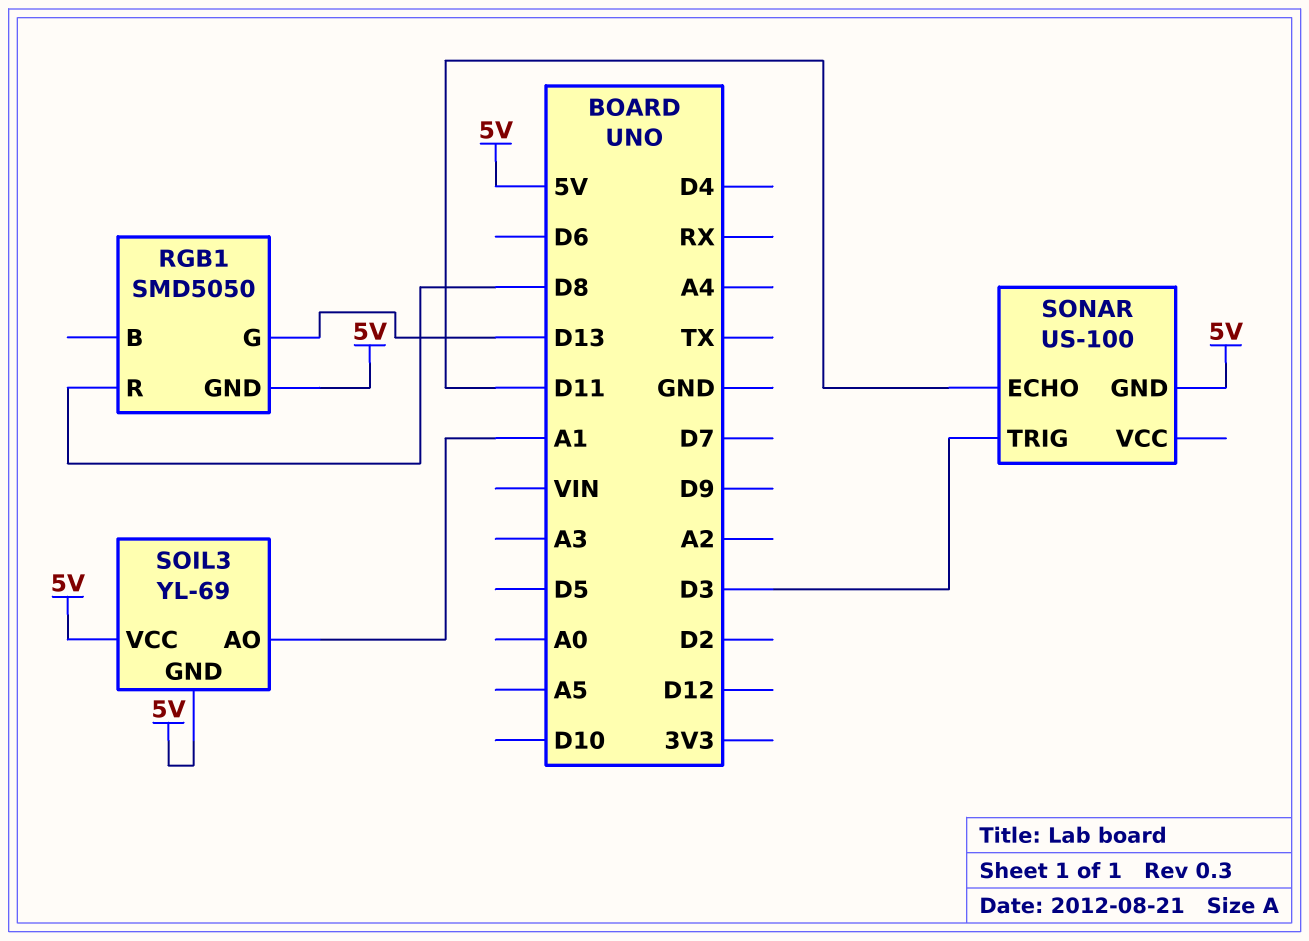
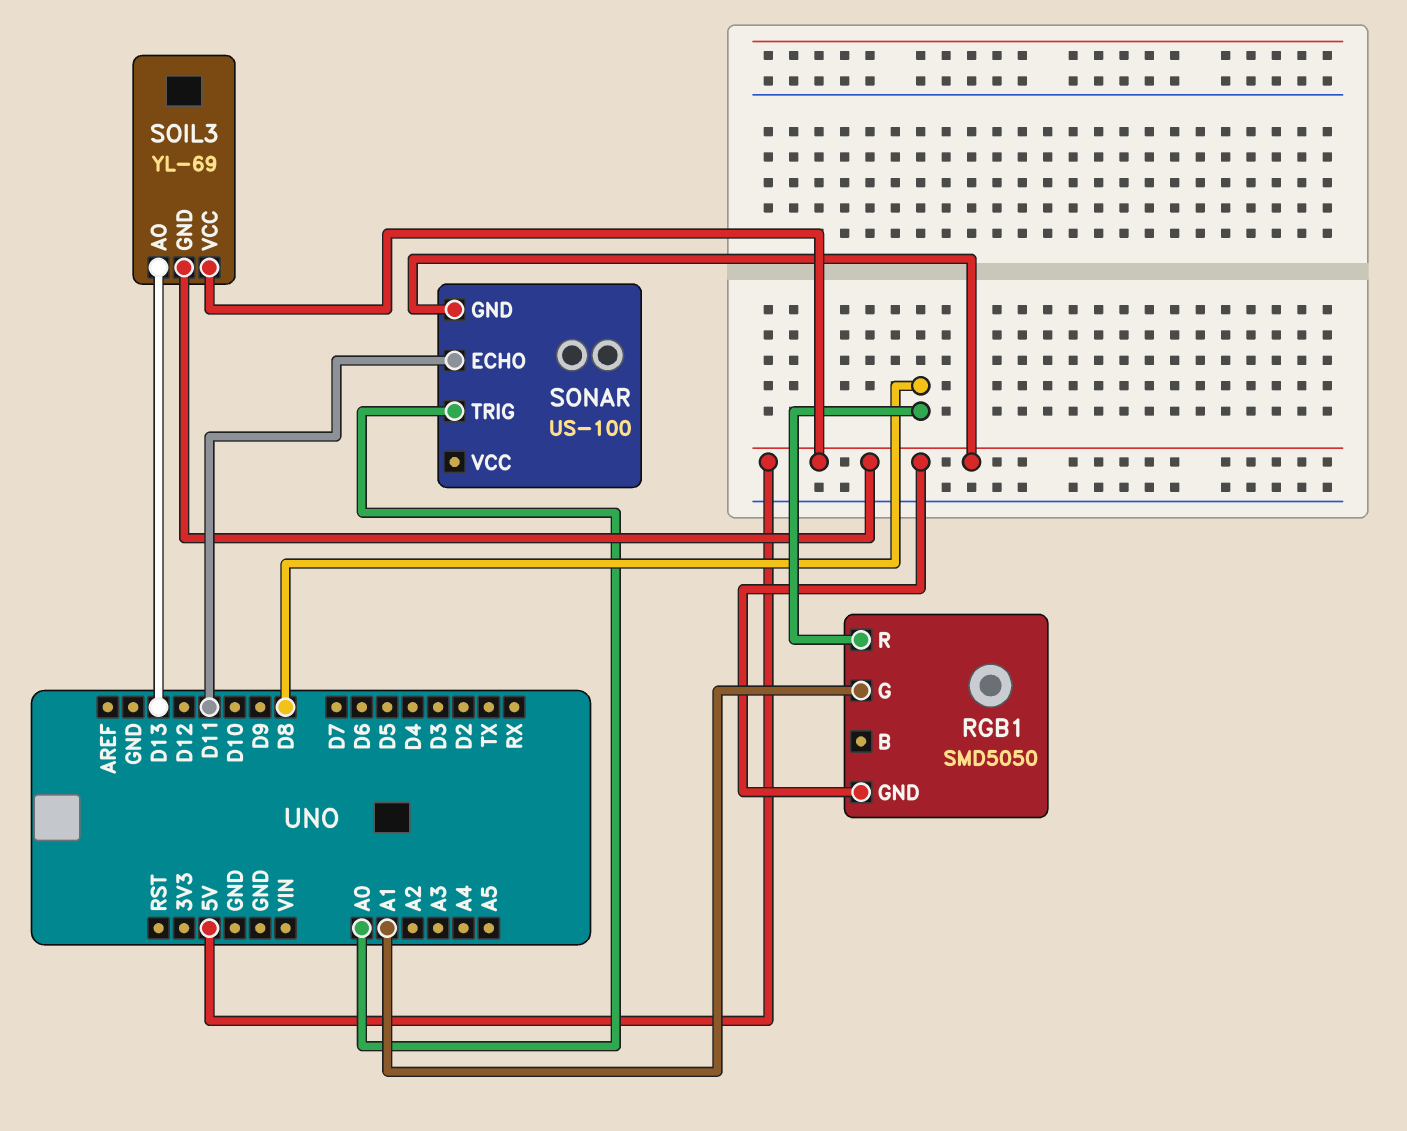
RGB1 pin G: D13 -> A1
SOIL3 pin AO: A1 -> D13
SONAR pin TRIG: D3 -> A0

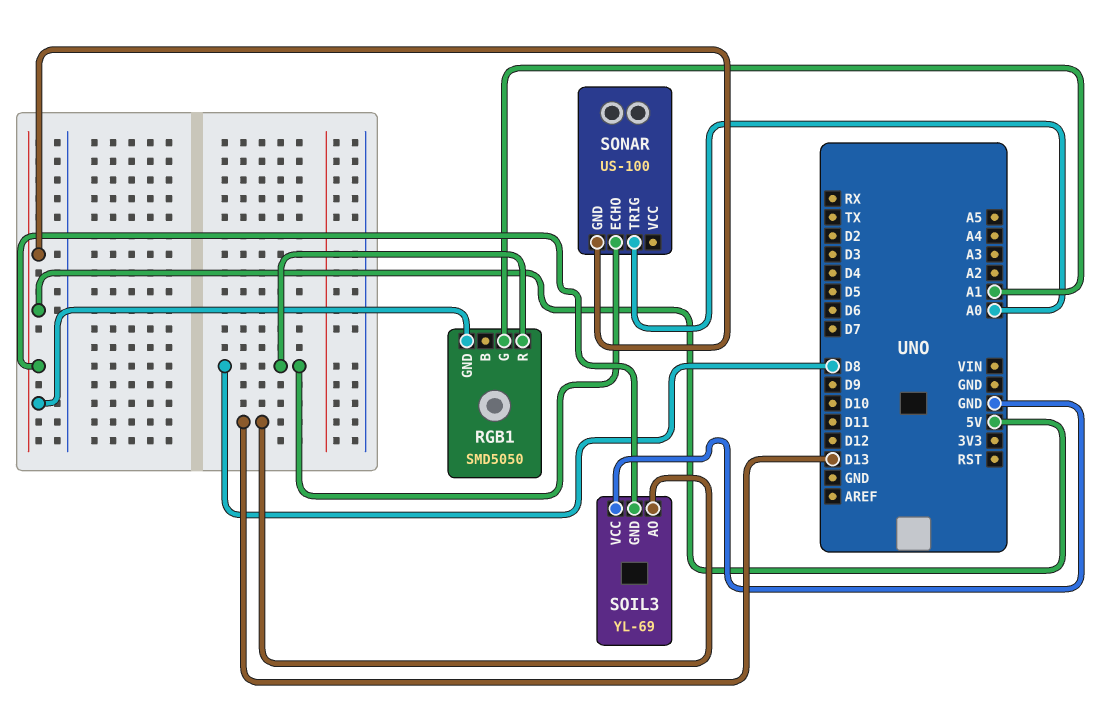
SOIL3 pin VCC: 5V -> GND
SONAR pin ECHO: D11 -> D8

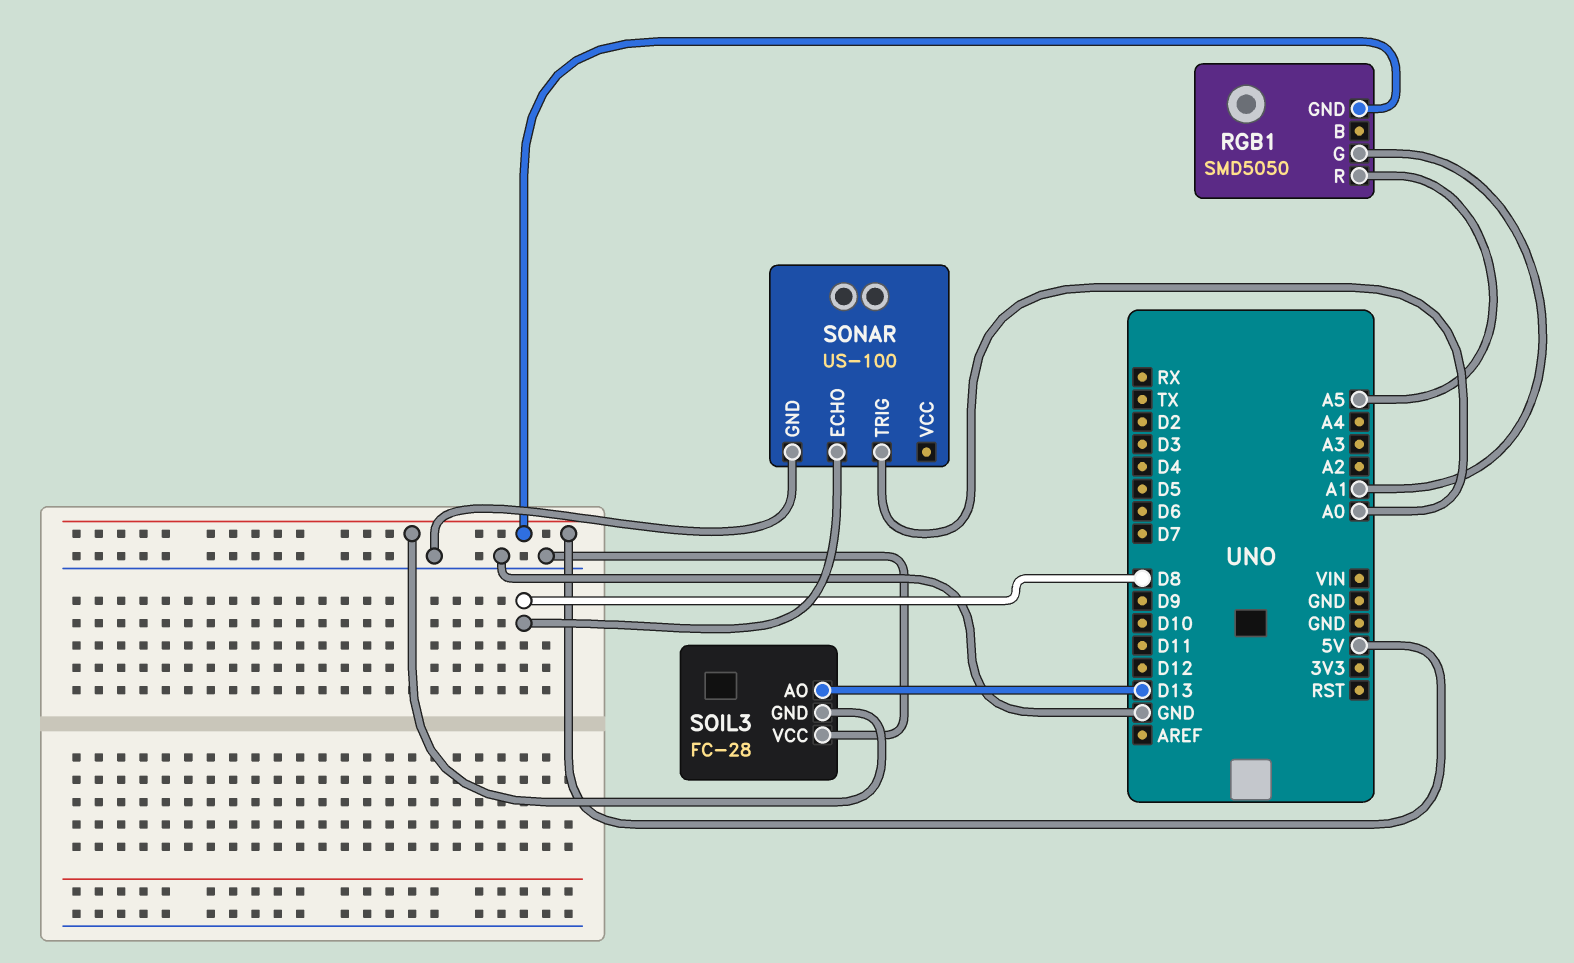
RGB1 pin R: D8 -> A5
SOIL3: YL-69 -> FC-28
SONAR pin GND: 5V -> GND

